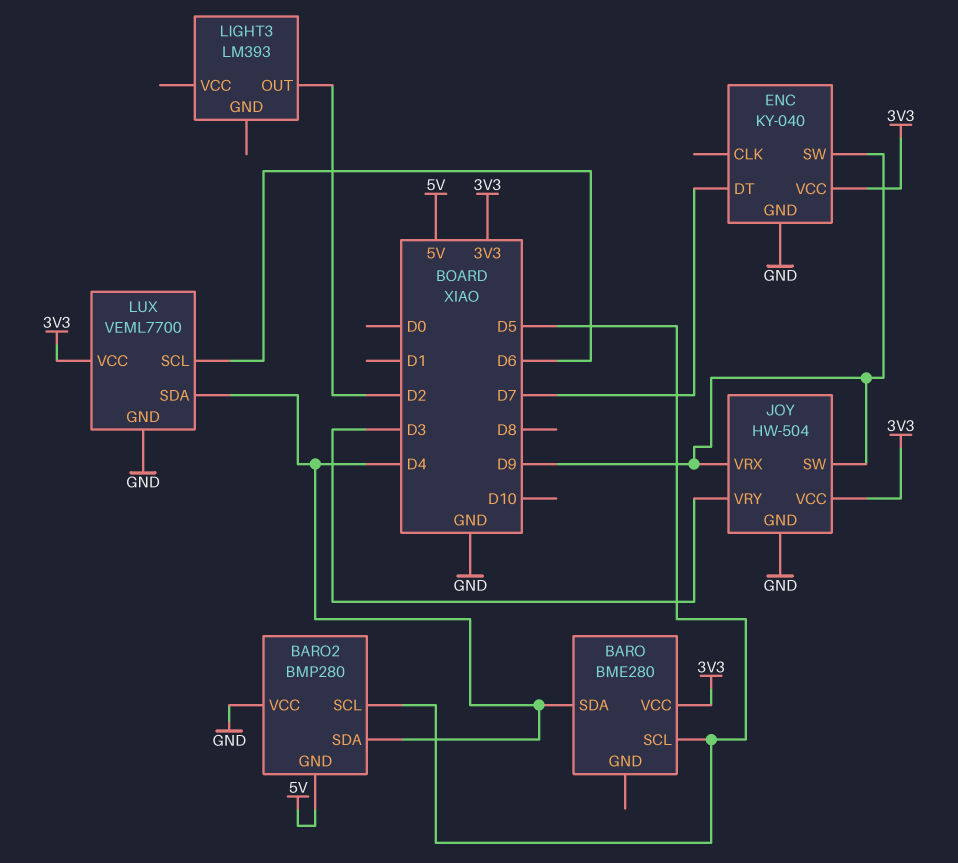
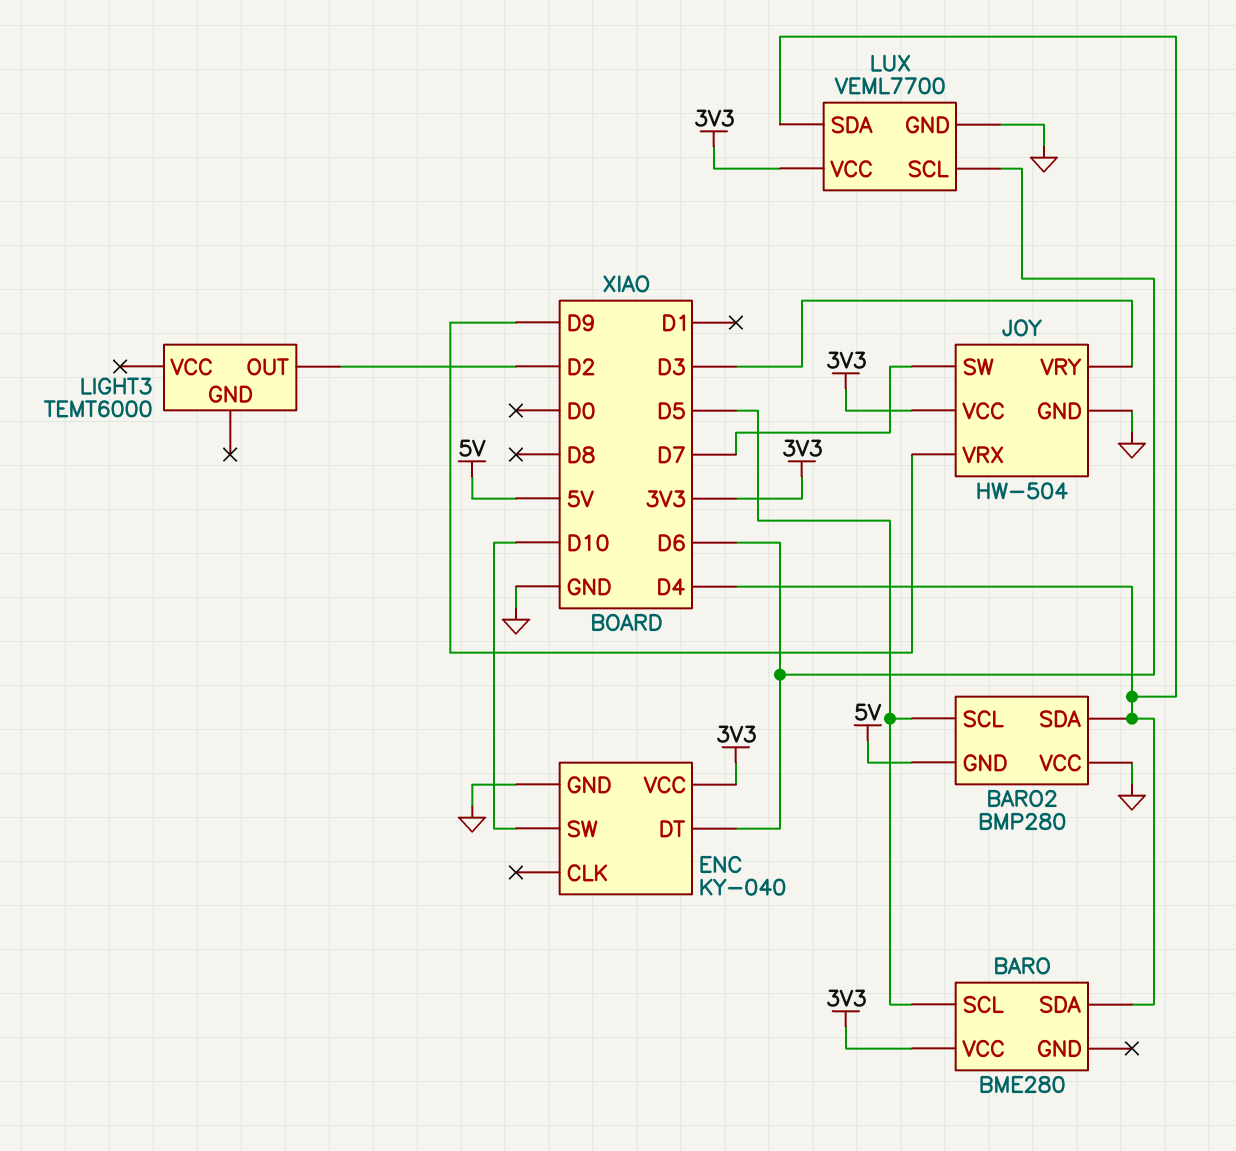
ENC pin DT: D7 -> D6
ENC pin SW: D9 -> D10
JOY pin SW: D9 -> D7
LIGHT3: LM393 -> TEMT6000

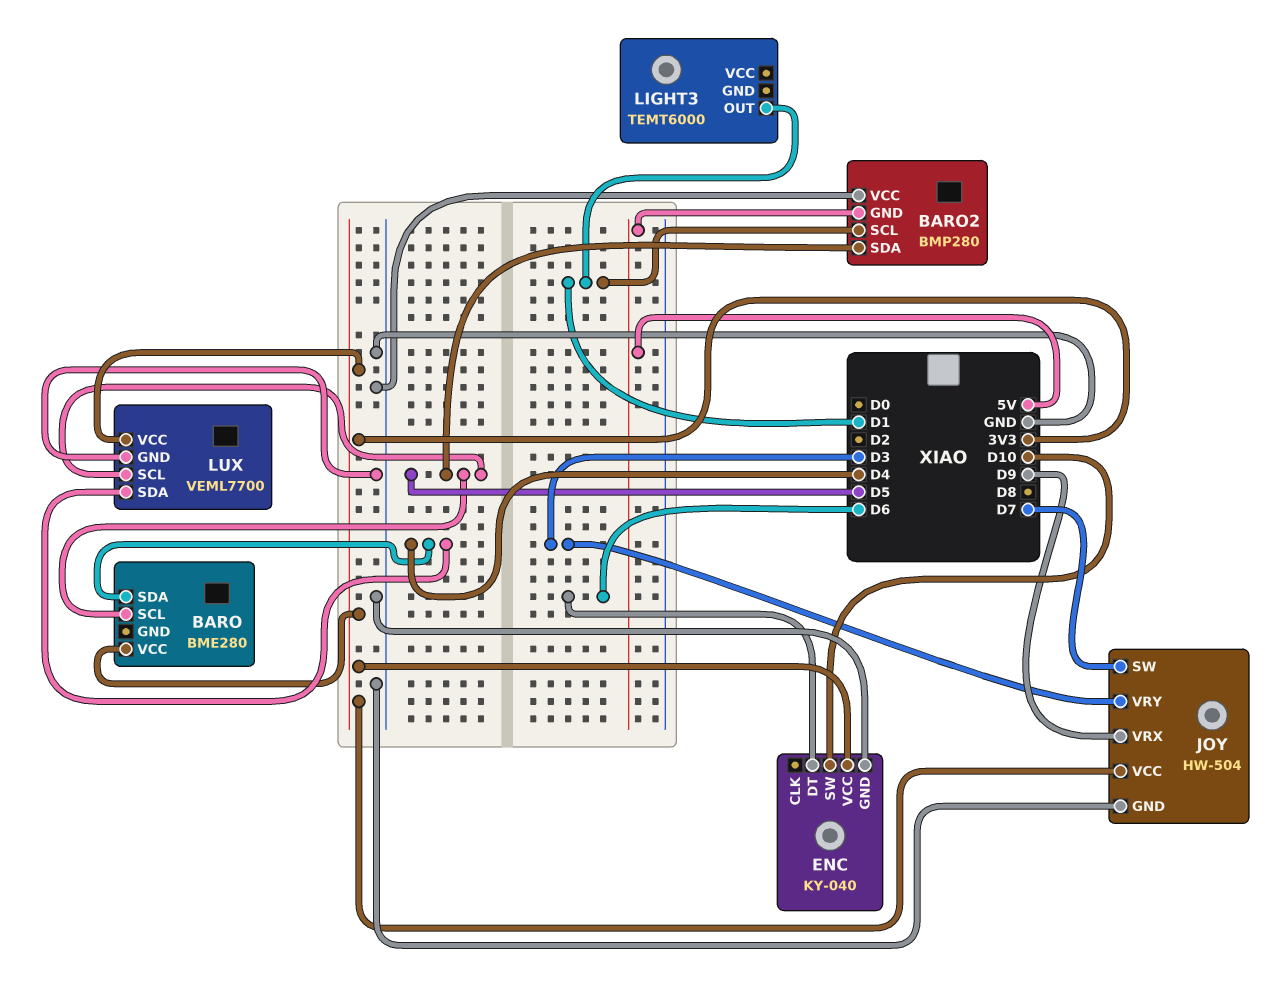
BARO2 pin SCL: D5 -> D1
BARO2 pin SDA: D4 -> D5
LIGHT3 pin OUT: D2 -> D1
LUX pin SCL: D6 -> D5

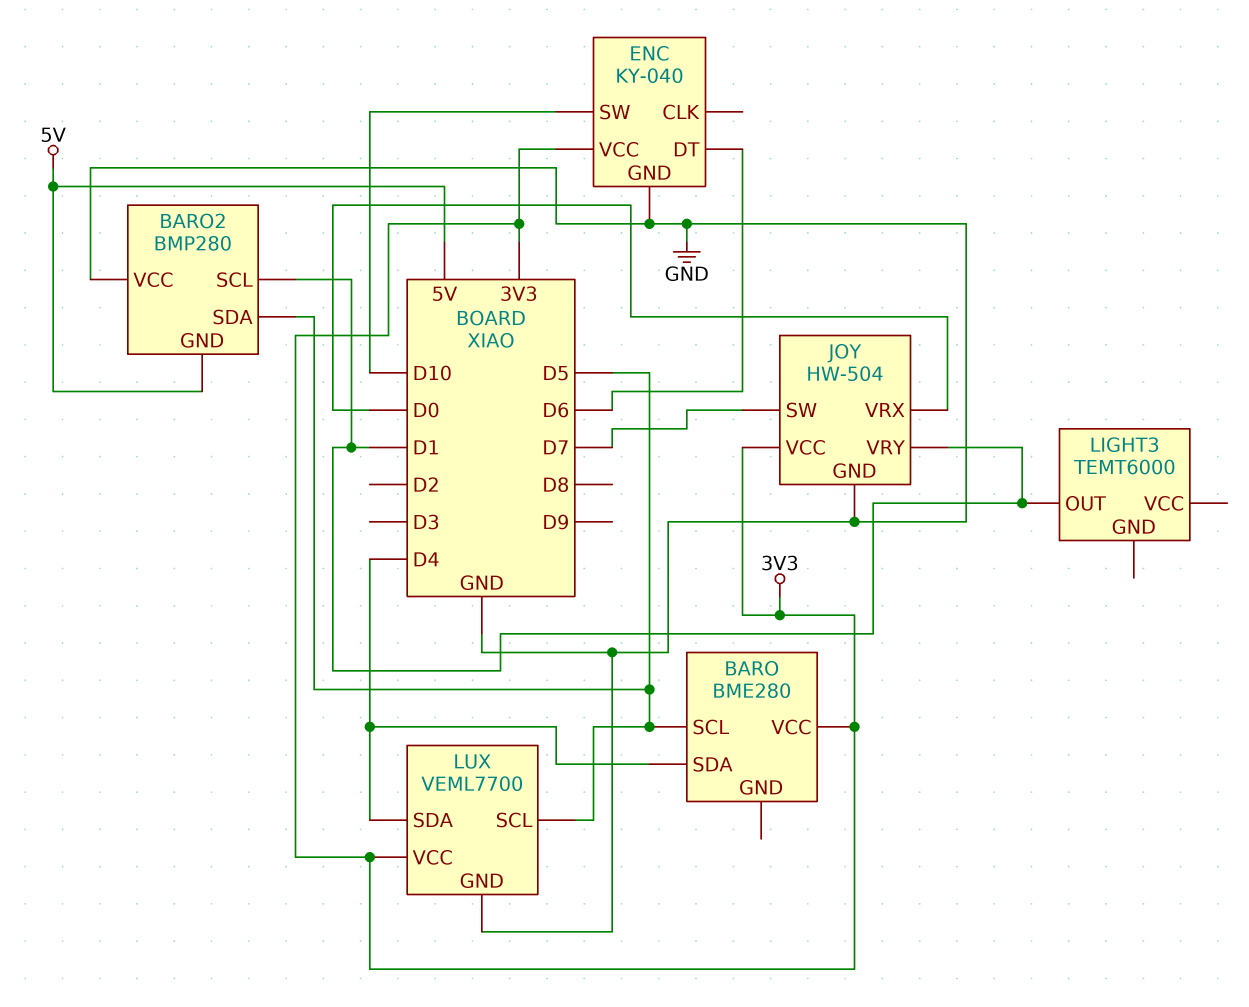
JOY pin VRX: D9 -> D0
JOY pin VRY: D3 -> D1

